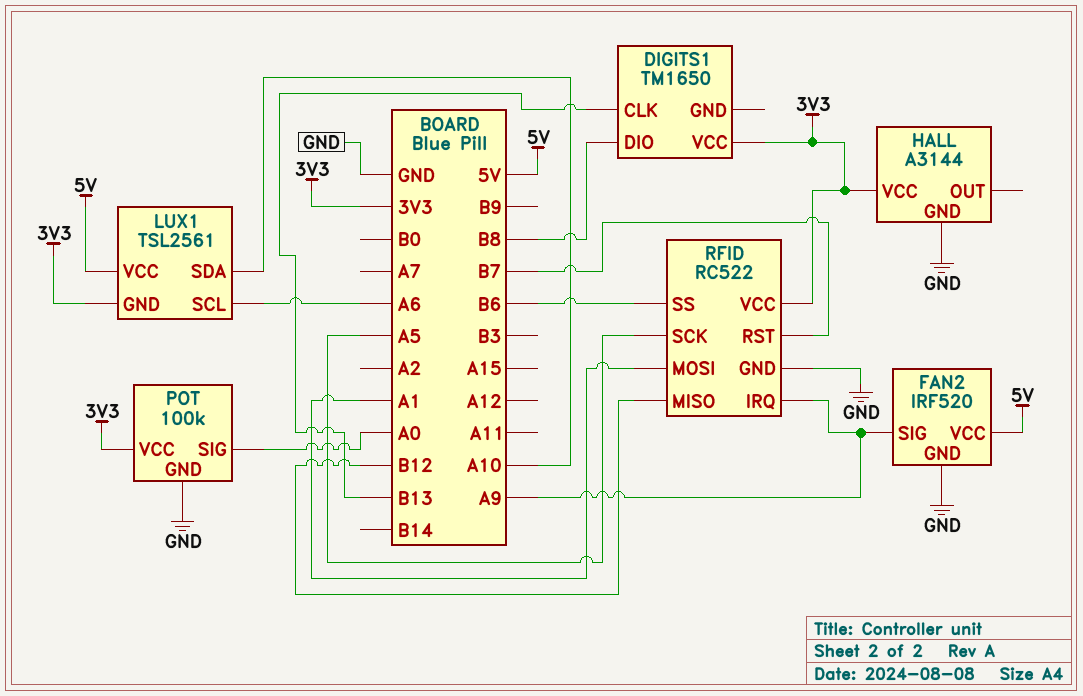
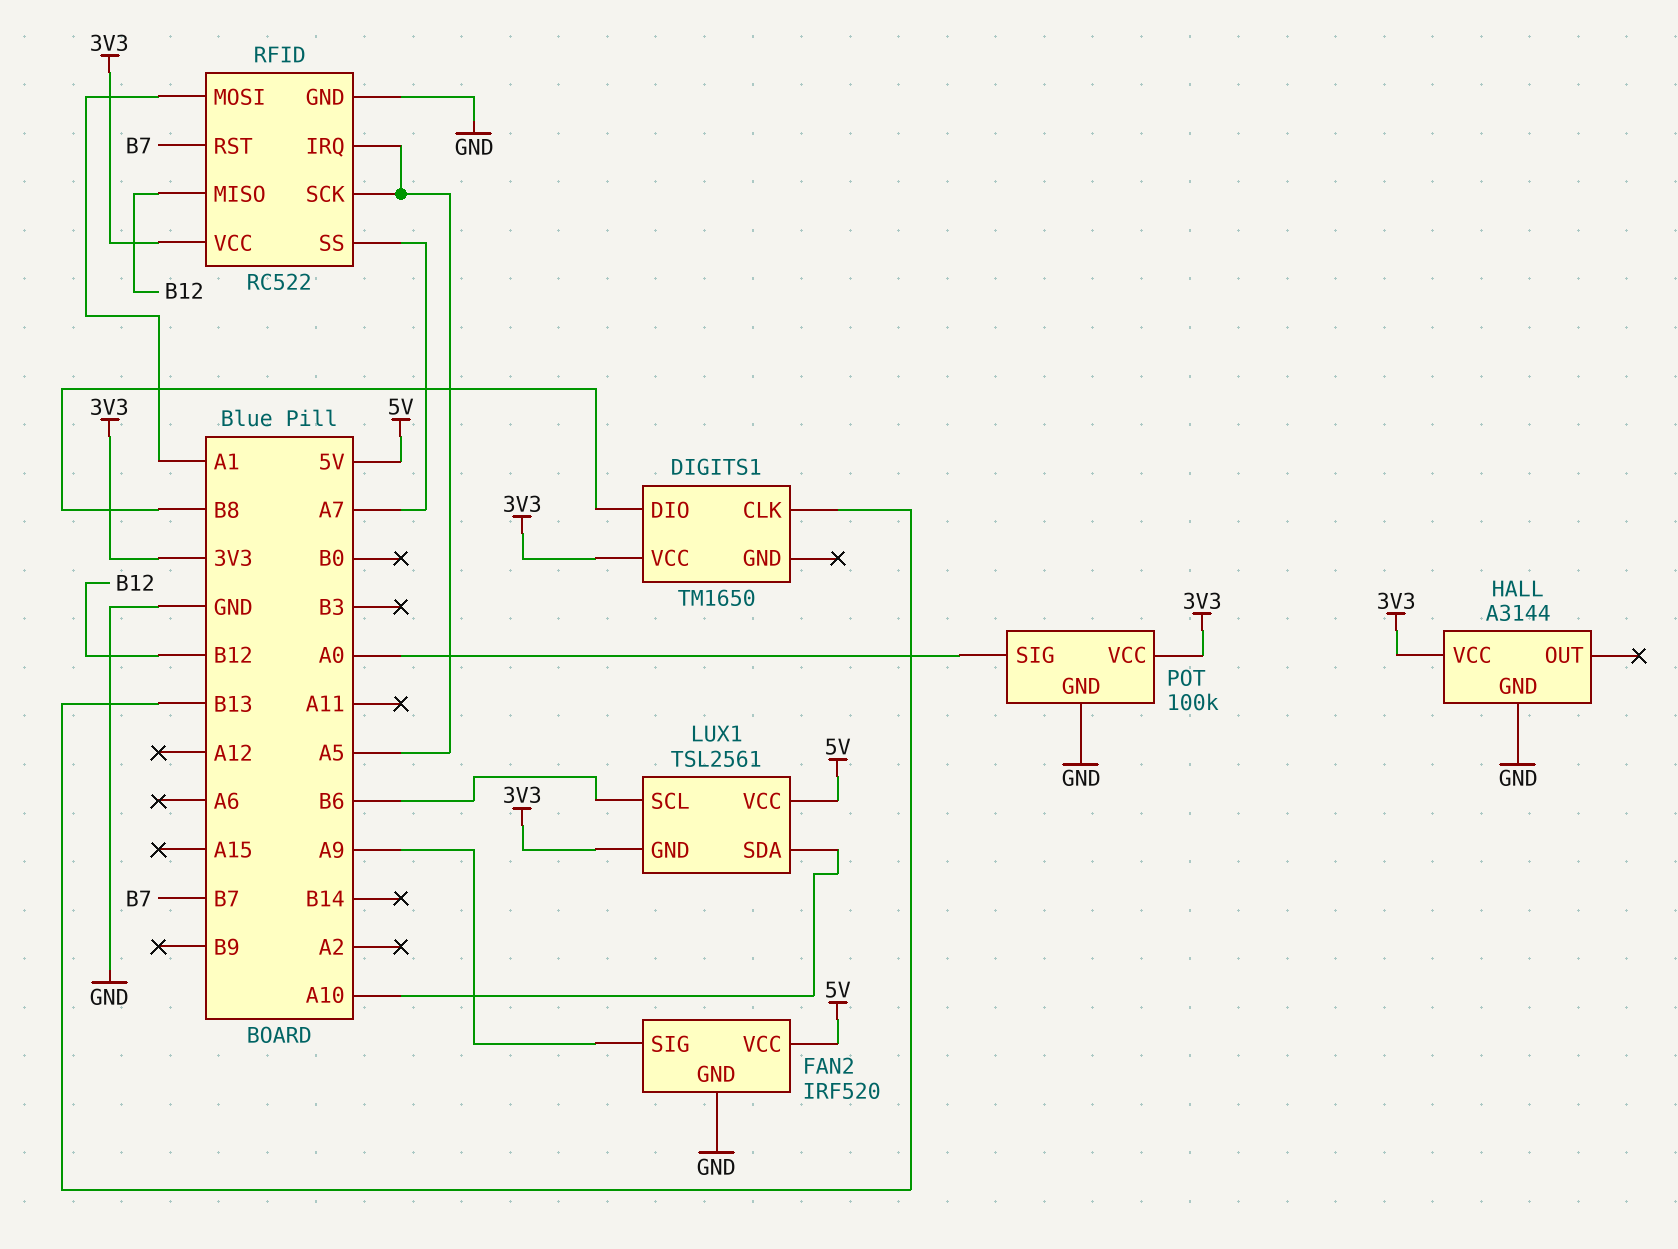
LUX1 pin SCL: A6 -> B6
RFID pin IRQ: A9 -> A5
RFID pin SS: B6 -> A7

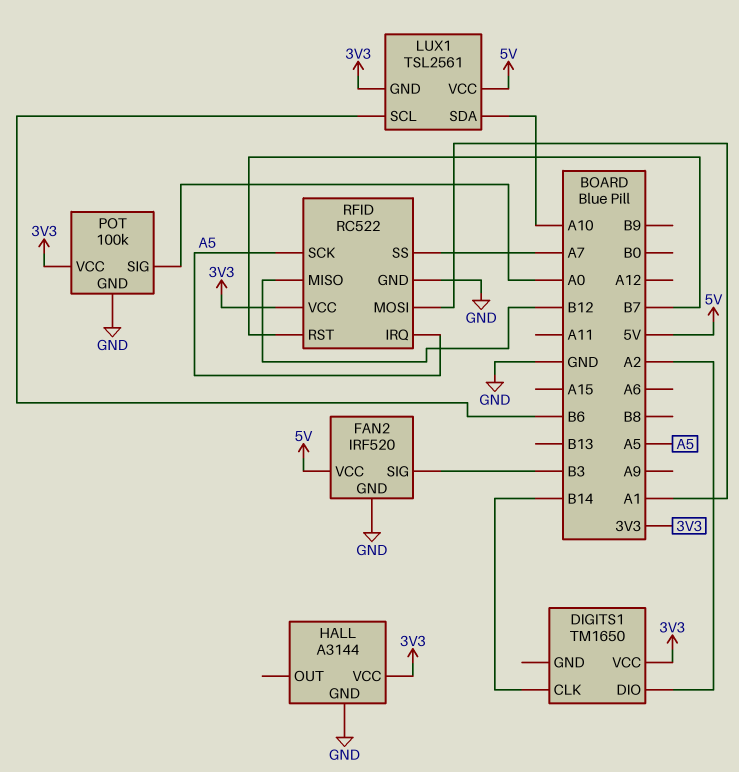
DIGITS1 pin CLK: B13 -> B14
DIGITS1 pin DIO: B8 -> A2
FAN2 pin SIG: A9 -> B3

